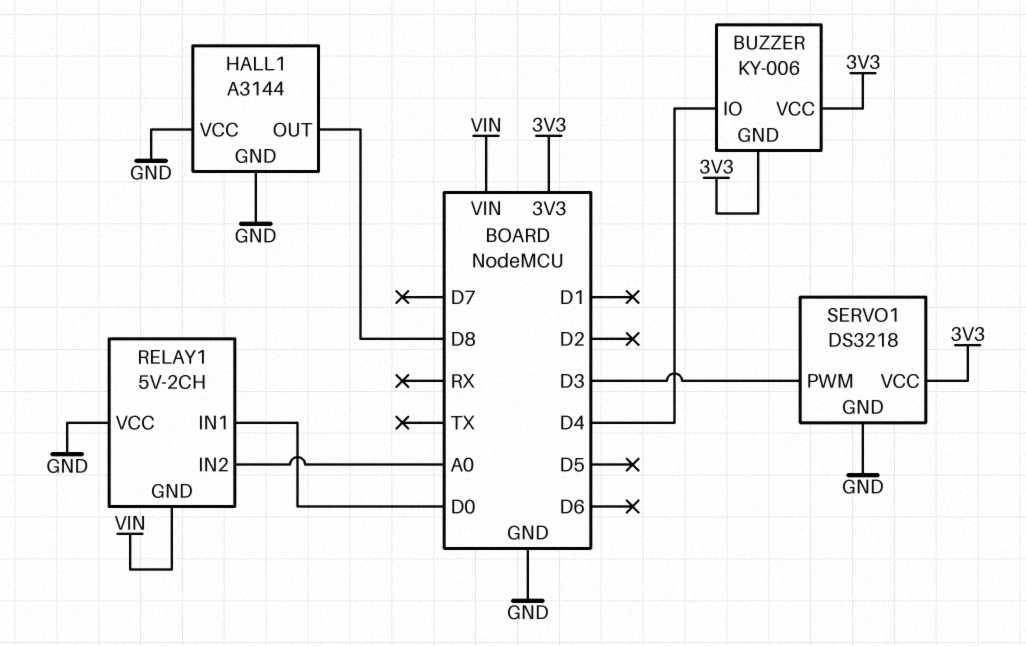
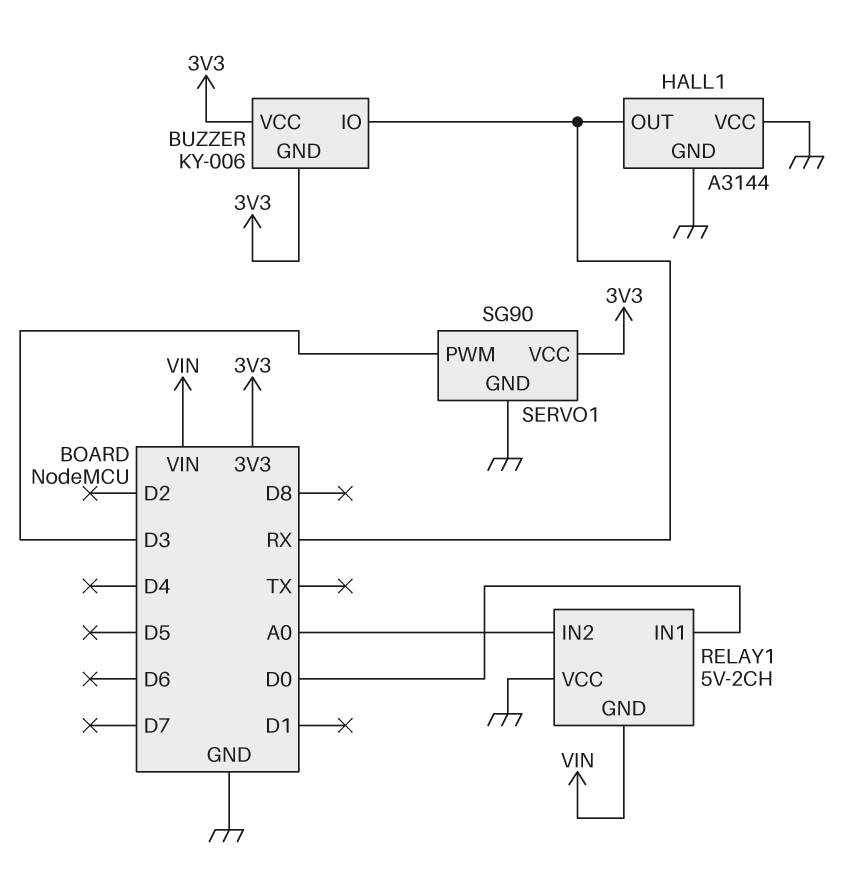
BUZZER pin IO: D4 -> RX
HALL1 pin OUT: D8 -> RX
SERVO1: DS3218 -> SG90

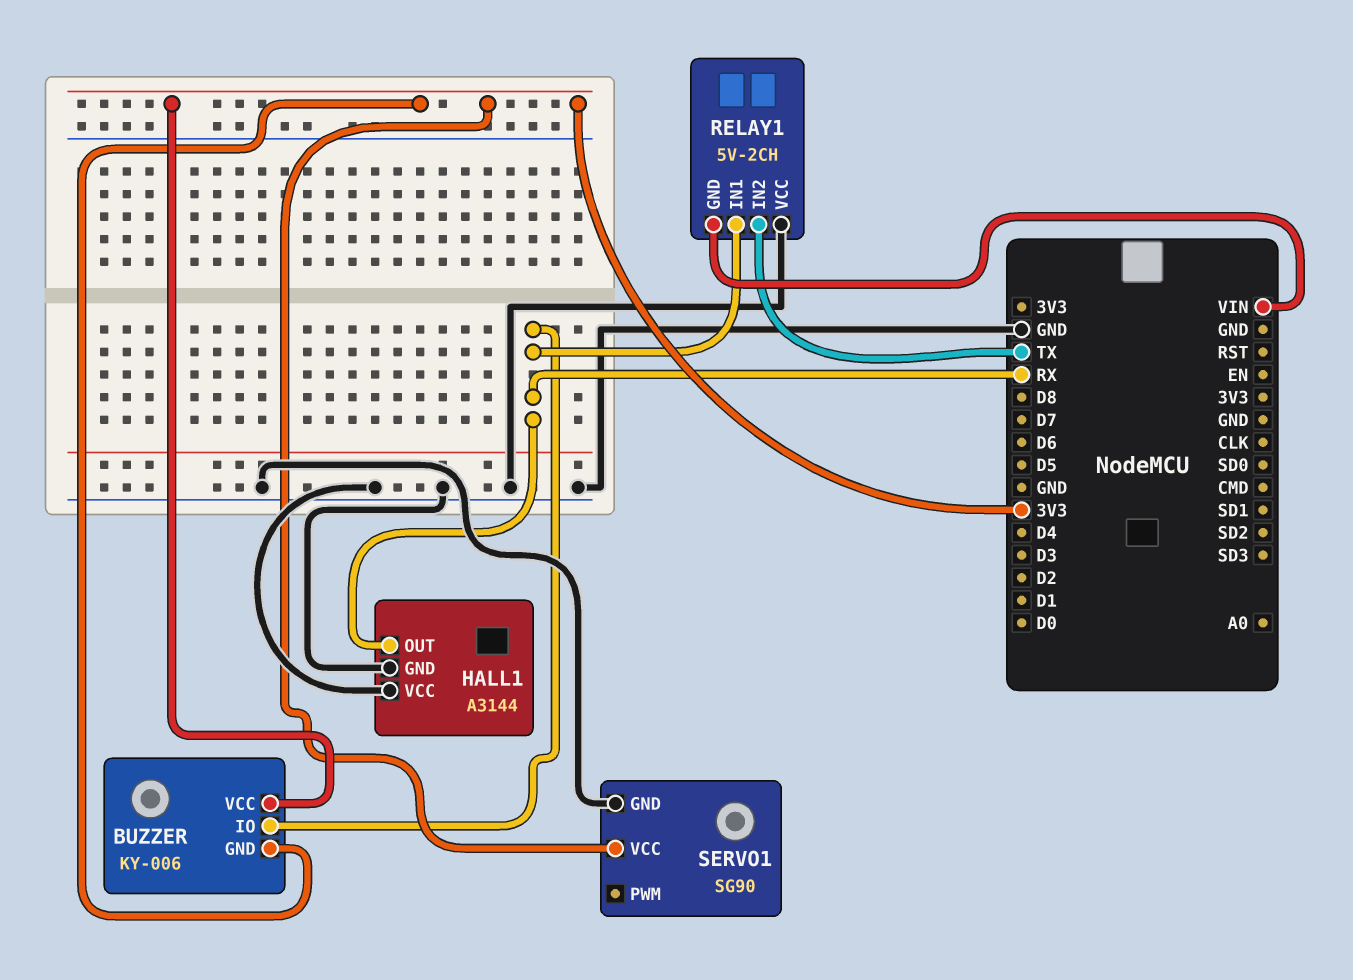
RELAY1 pin IN1: D0 -> RX
RELAY1 pin IN2: A0 -> TX
SERVO1 pin PWM: D3 -> none

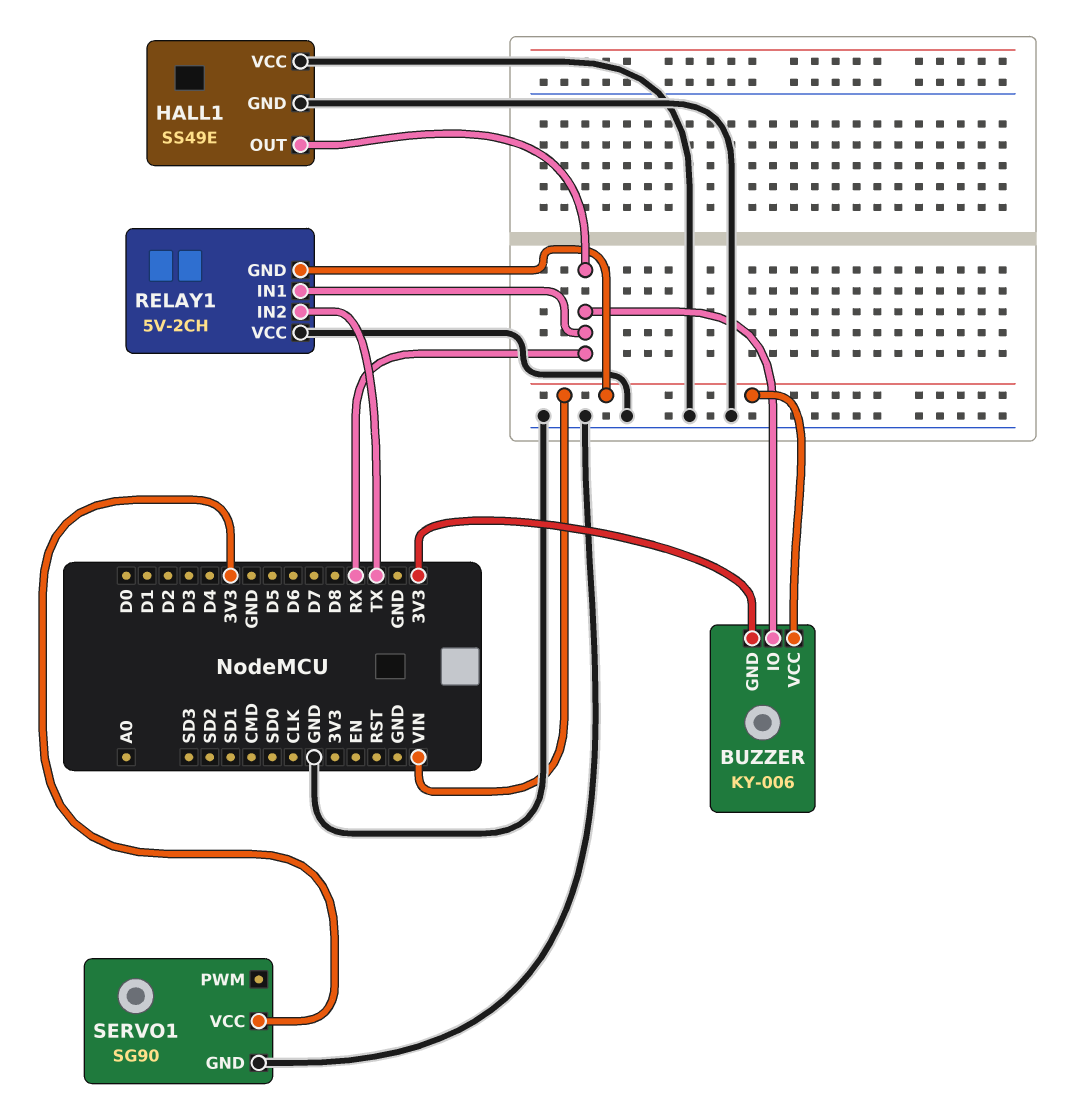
BUZZER pin VCC: 3V3 -> VIN
HALL1: A3144 -> SS49E

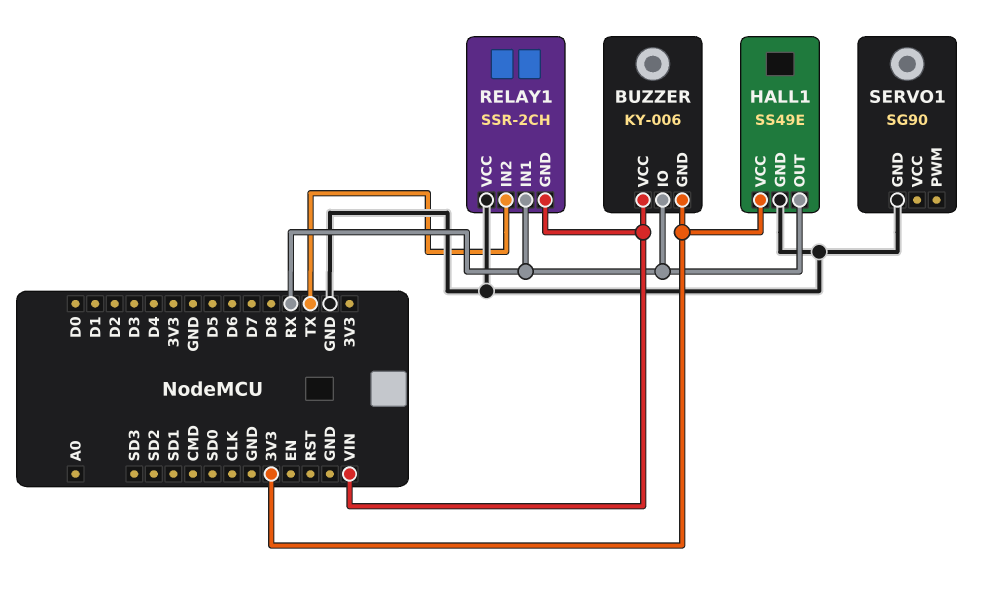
HALL1 pin VCC: GND -> 3V3
RELAY1: 5V-2CH -> SSR-2CH
SERVO1 pin VCC: 3V3 -> none

